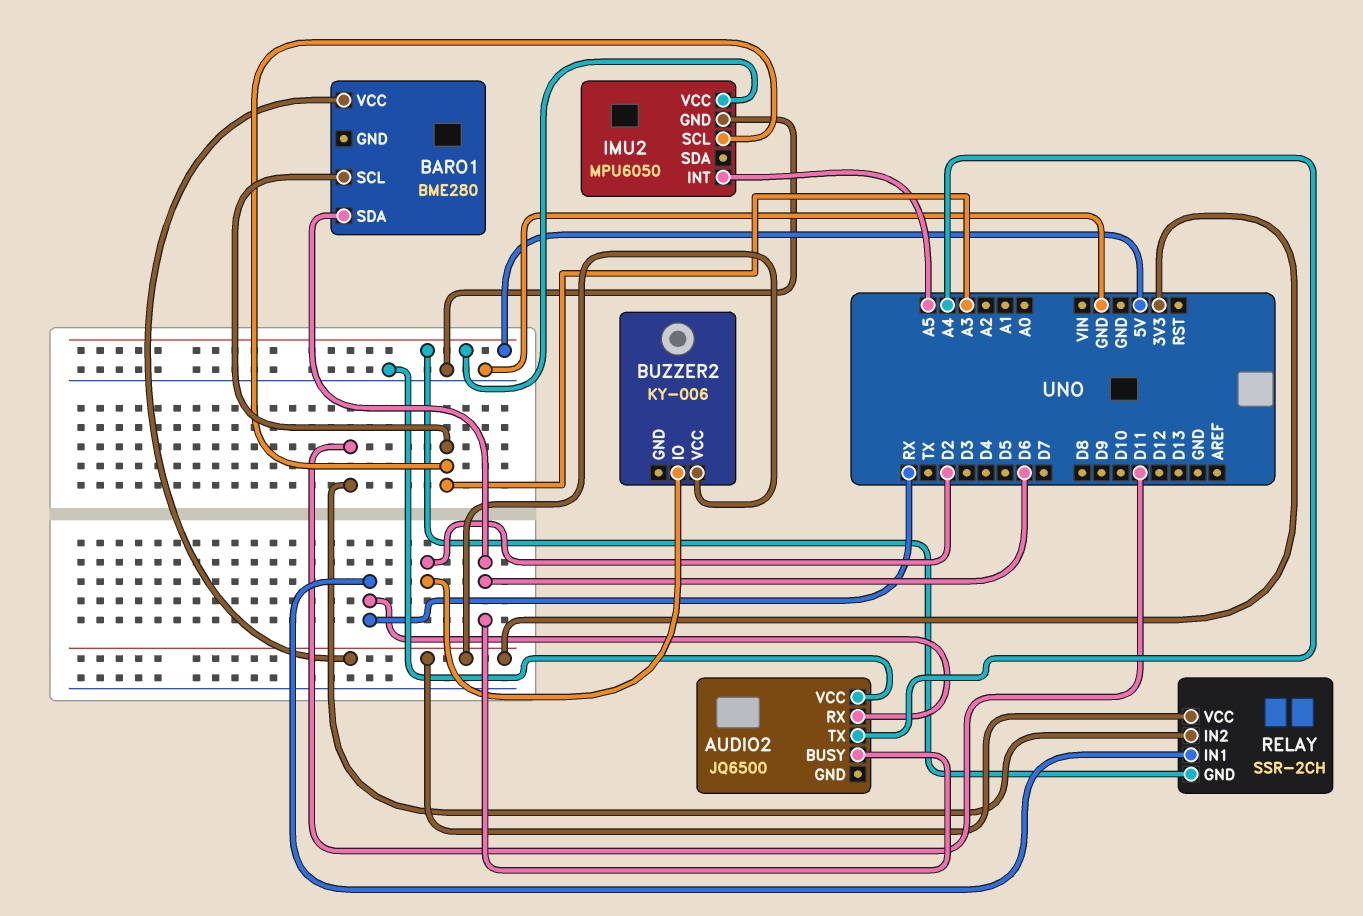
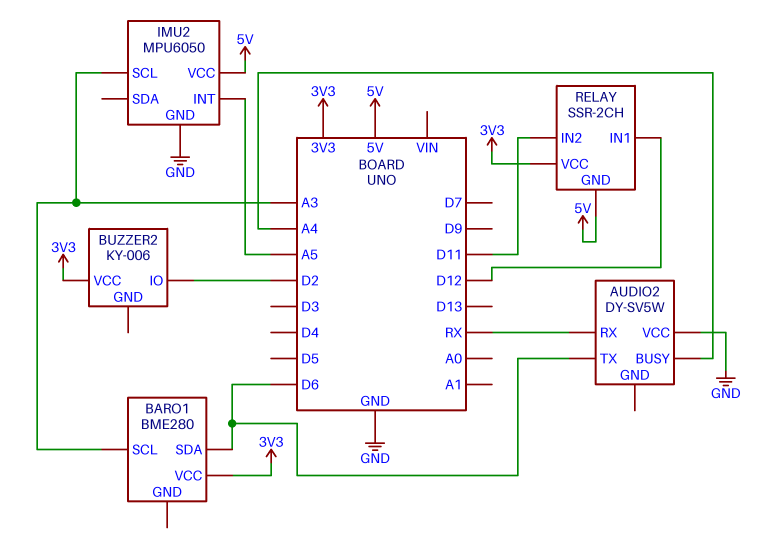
AUDIO2: JQ6500 -> DY-SV5W
AUDIO2 pin BUSY: D6 -> A4
AUDIO2 pin TX: A4 -> D6
RELAY pin IN1: RX -> D12

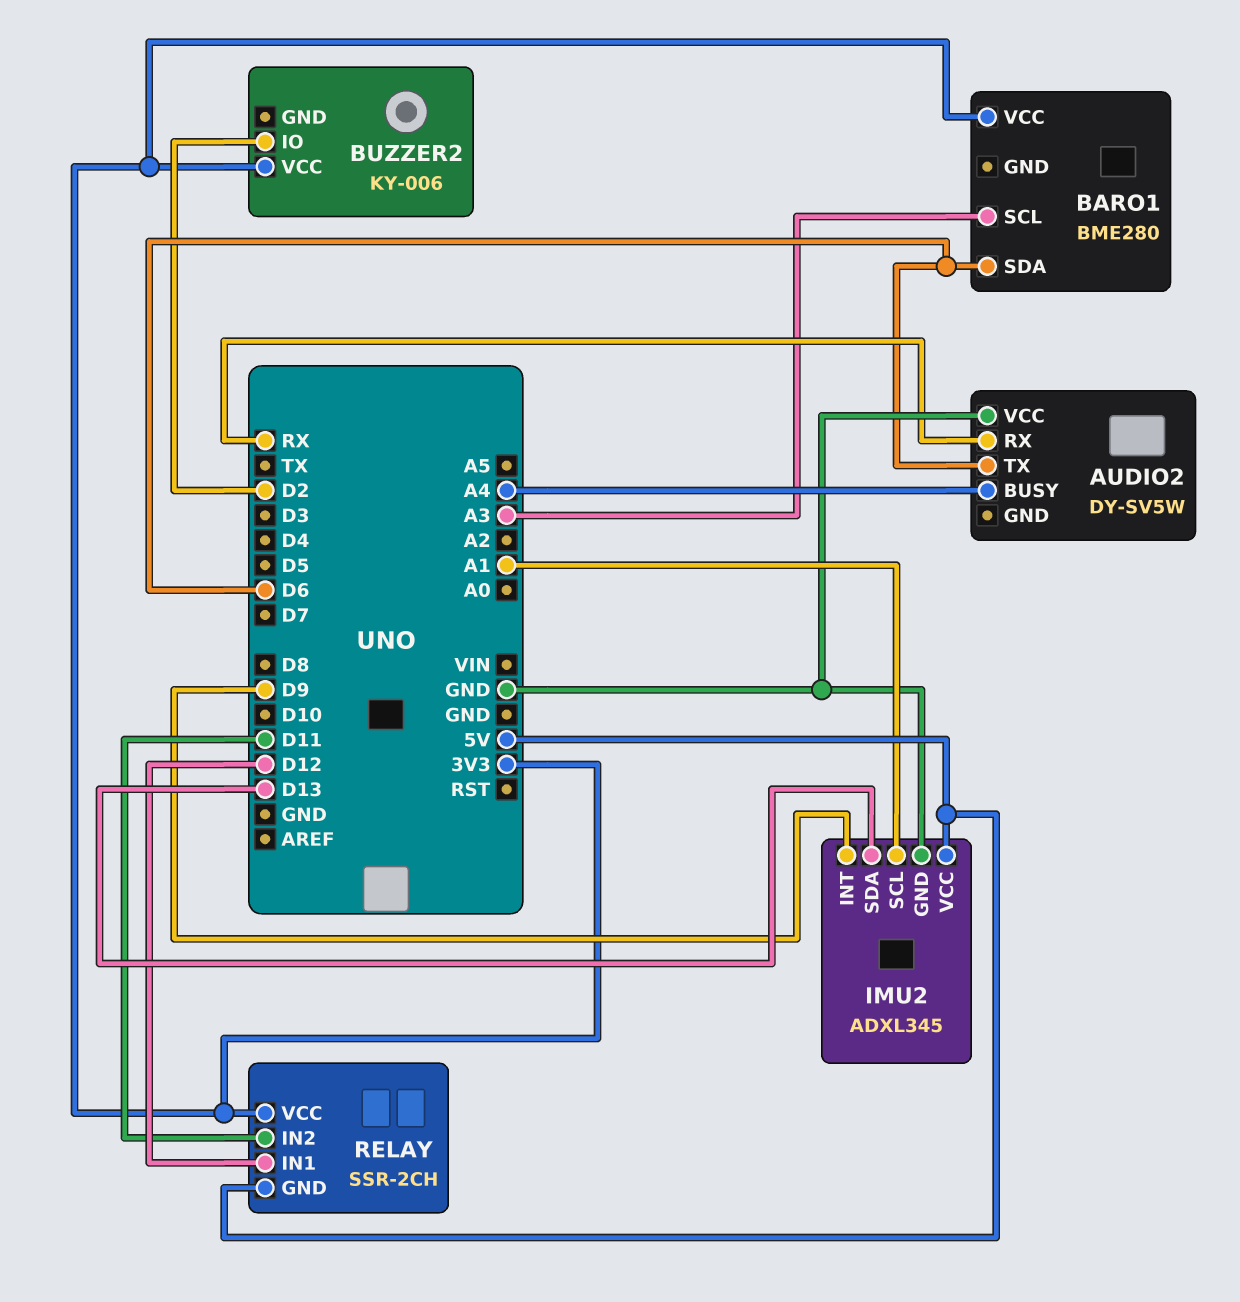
IMU2: MPU6050 -> ADXL345
IMU2 pin INT: A5 -> D9
IMU2 pin SCL: A3 -> A1
IMU2 pin SDA: none -> D13

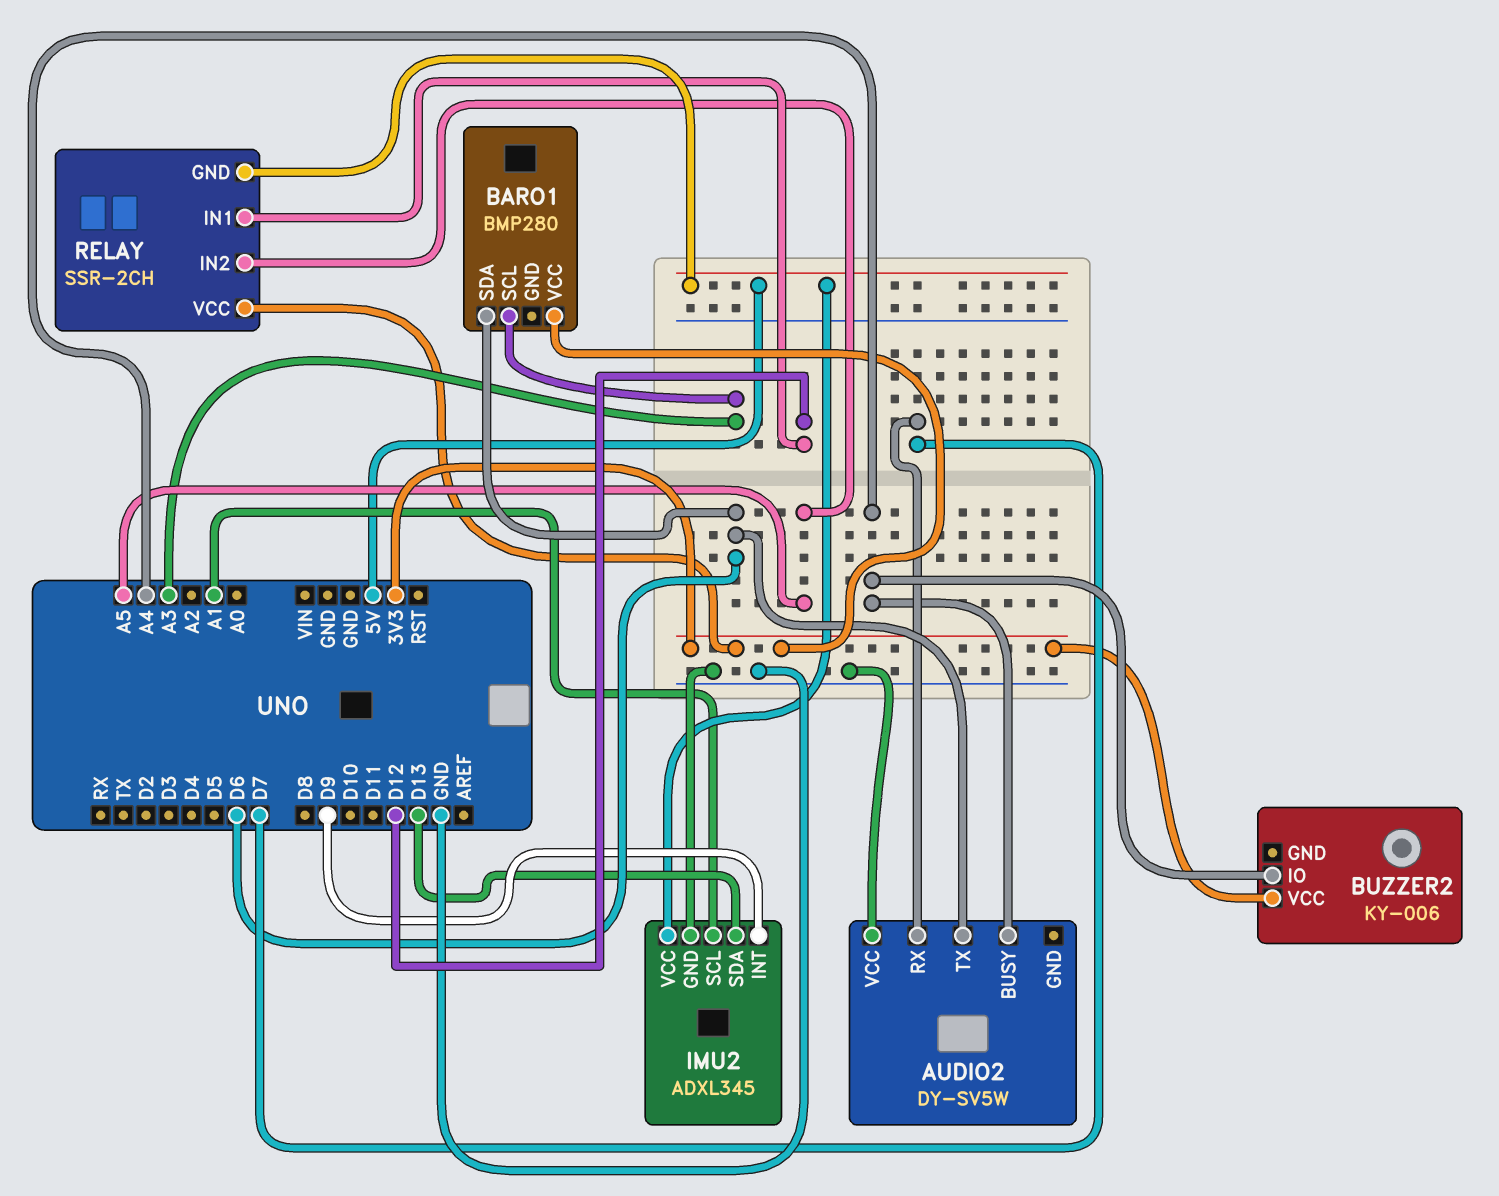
AUDIO2 pin RX: RX -> D7
BARO1: BME280 -> BMP280
BUZZER2 pin IO: D2 -> A4
RELAY pin IN2: D11 -> A5

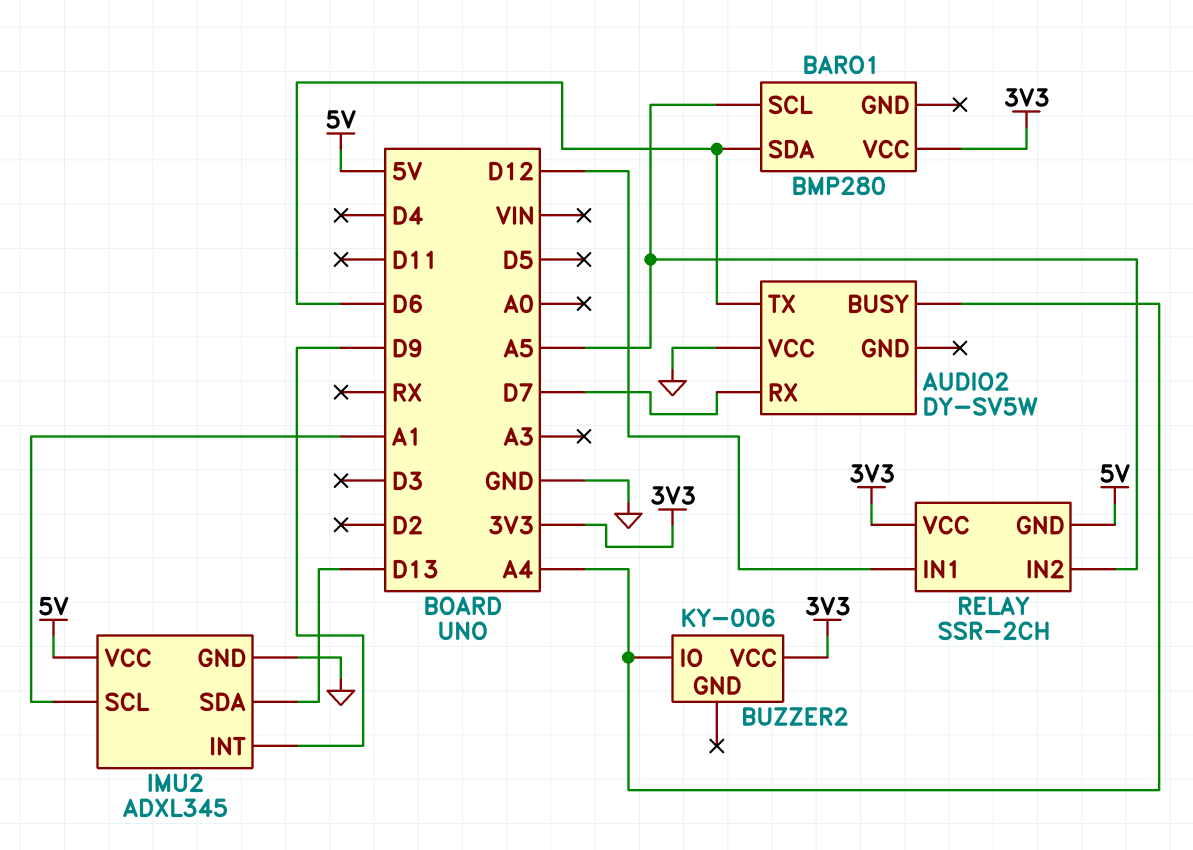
BARO1 pin SCL: A3 -> A5

